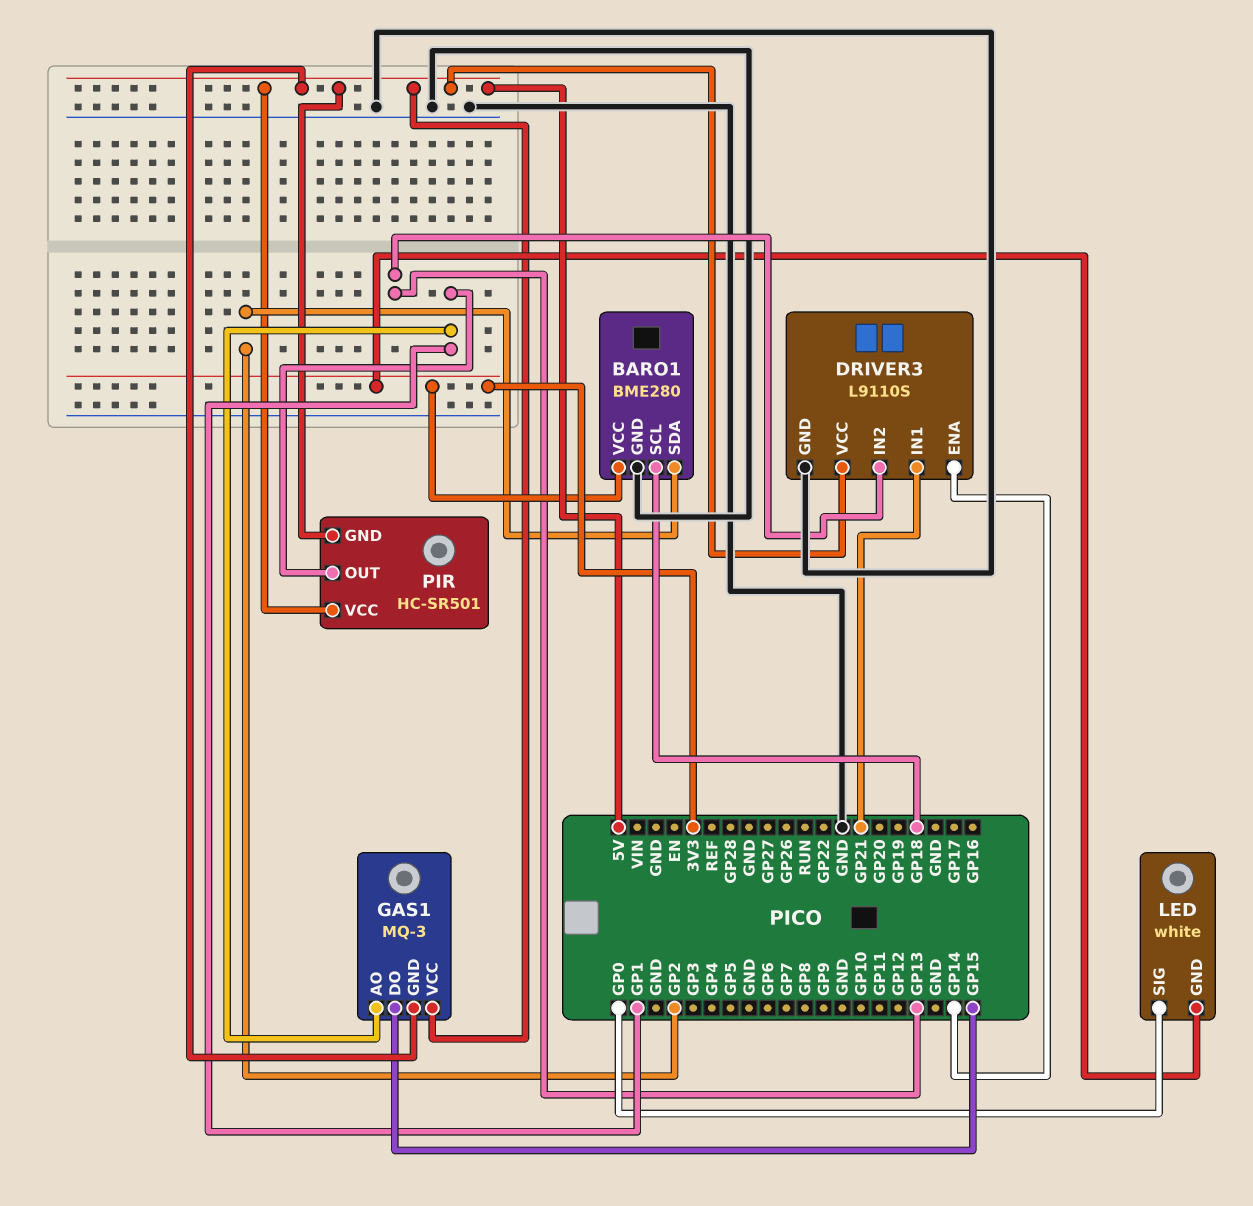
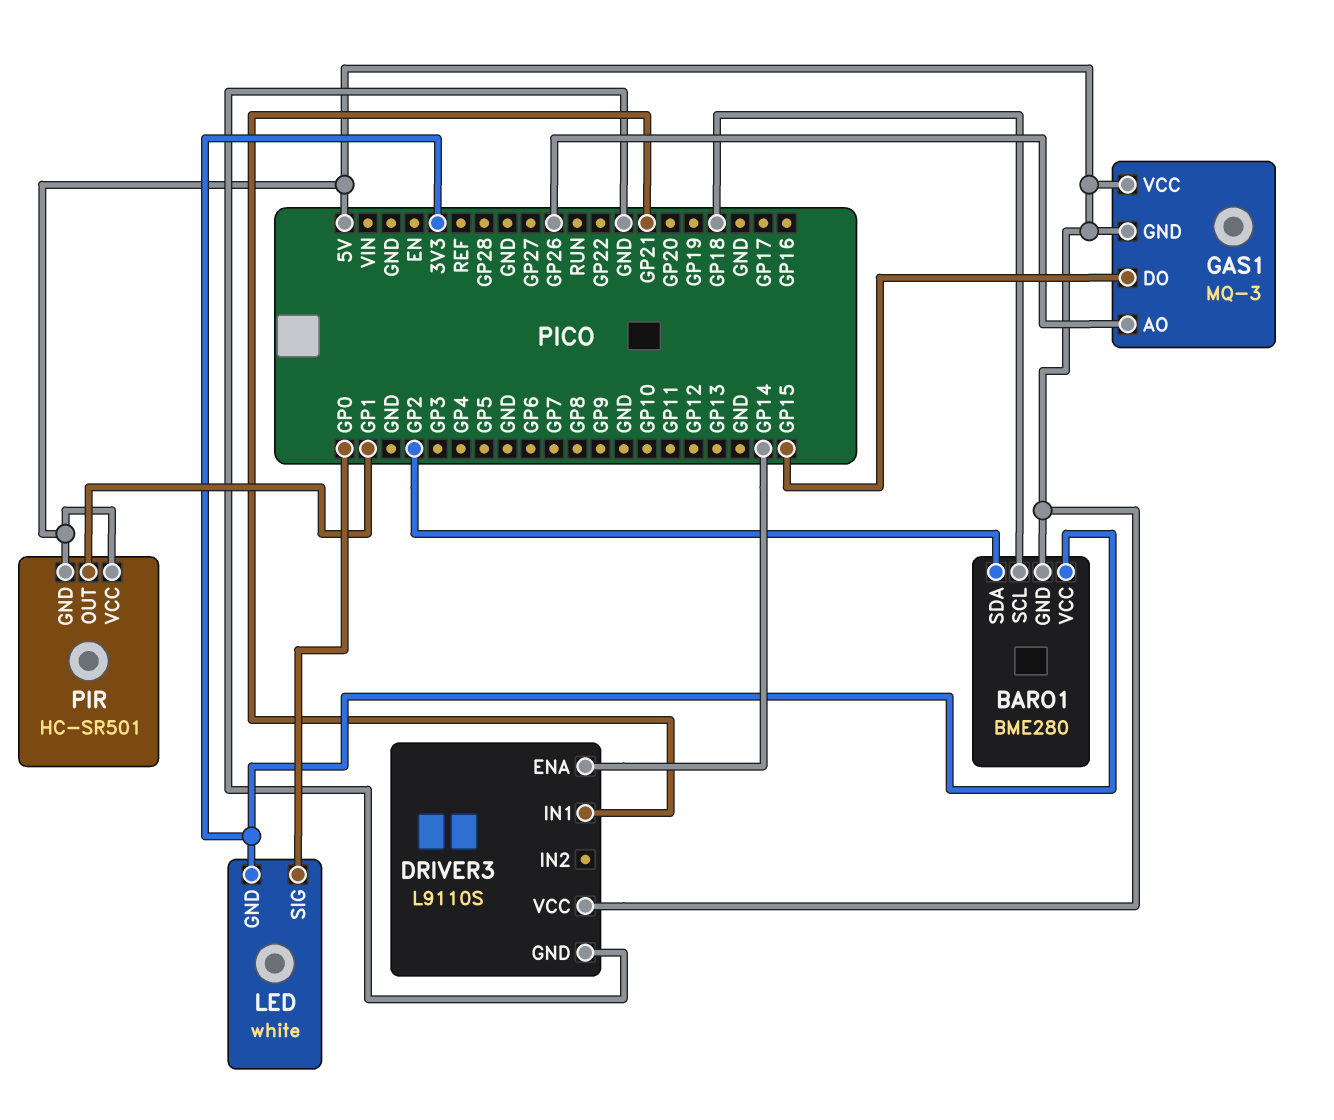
BARO1 pin GND: GND -> 5V
DRIVER3 pin IN2: GP13 -> none
GAS1 pin AO: GP1 -> GP26

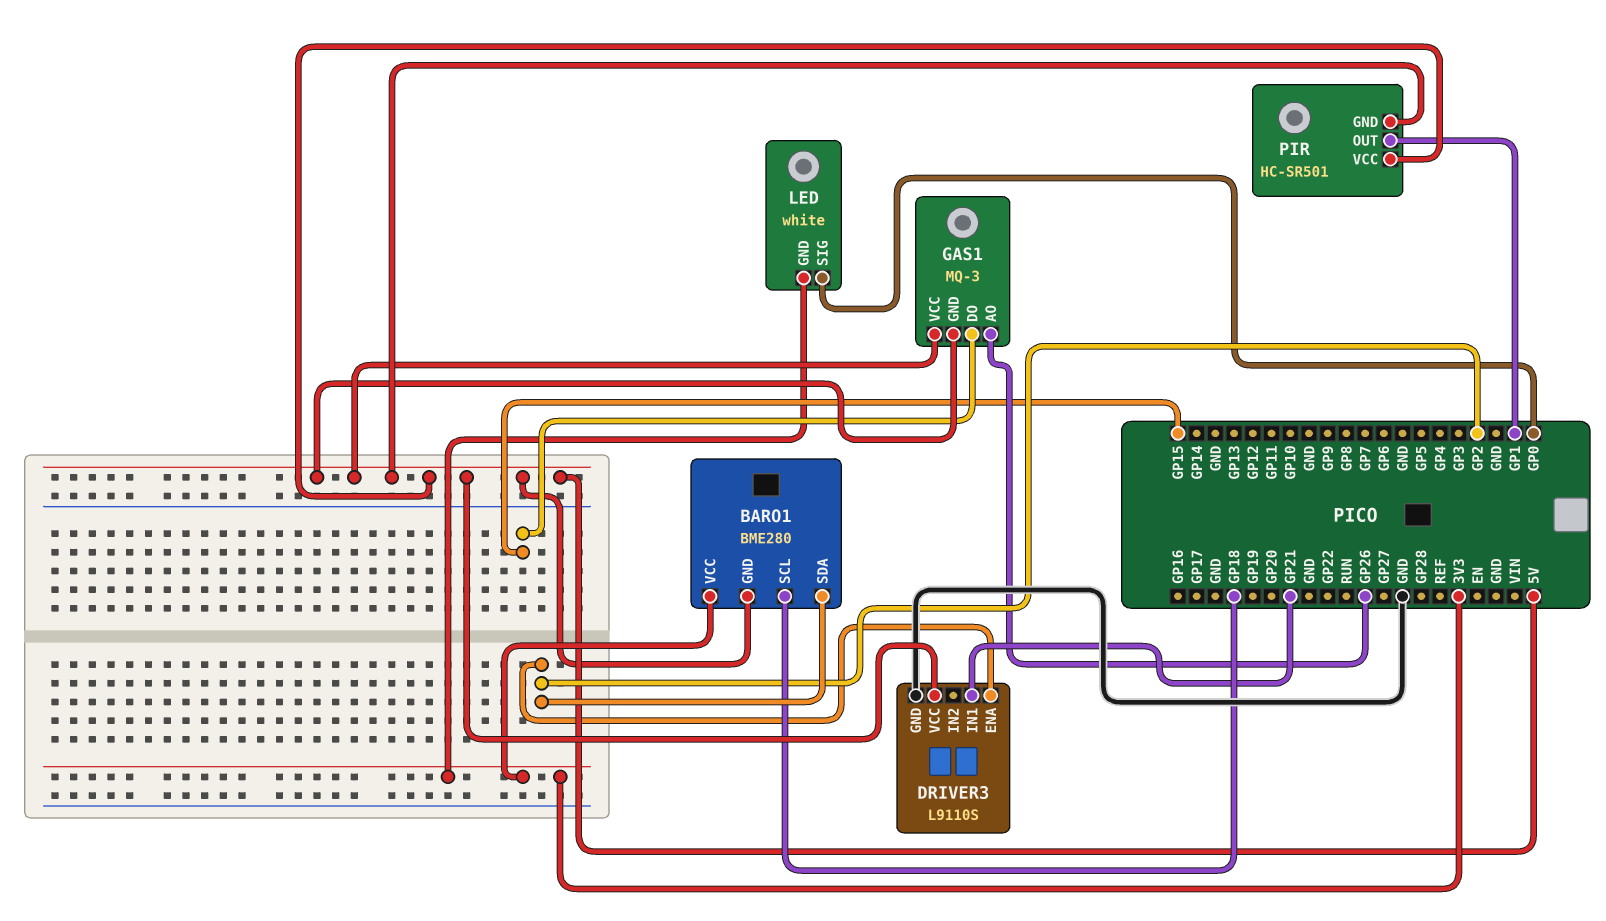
DRIVER3 pin ENA: GP14 -> GP2

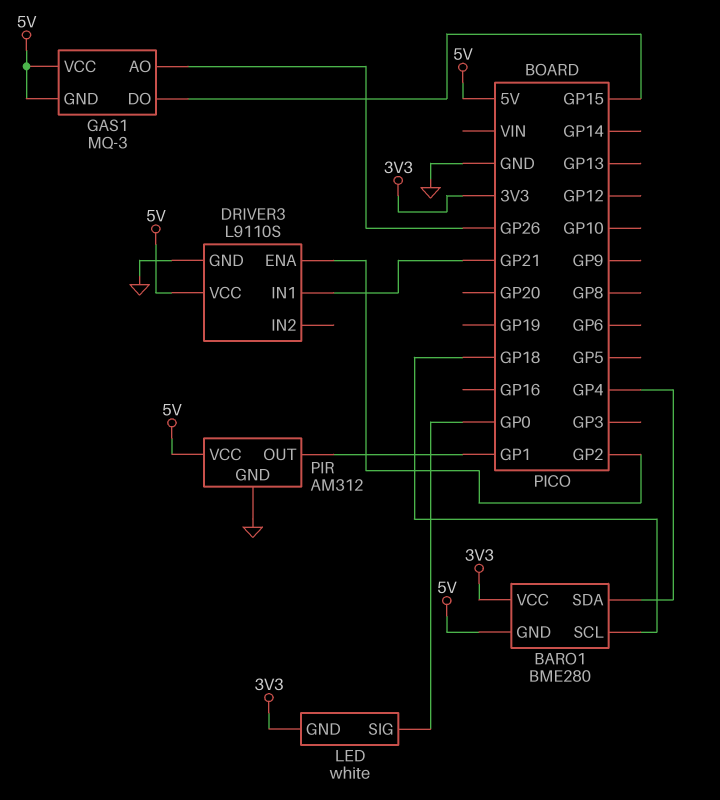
BARO1 pin SDA: GP2 -> GP4
PIR: HC-SR501 -> AM312
PIR pin GND: 5V -> GND

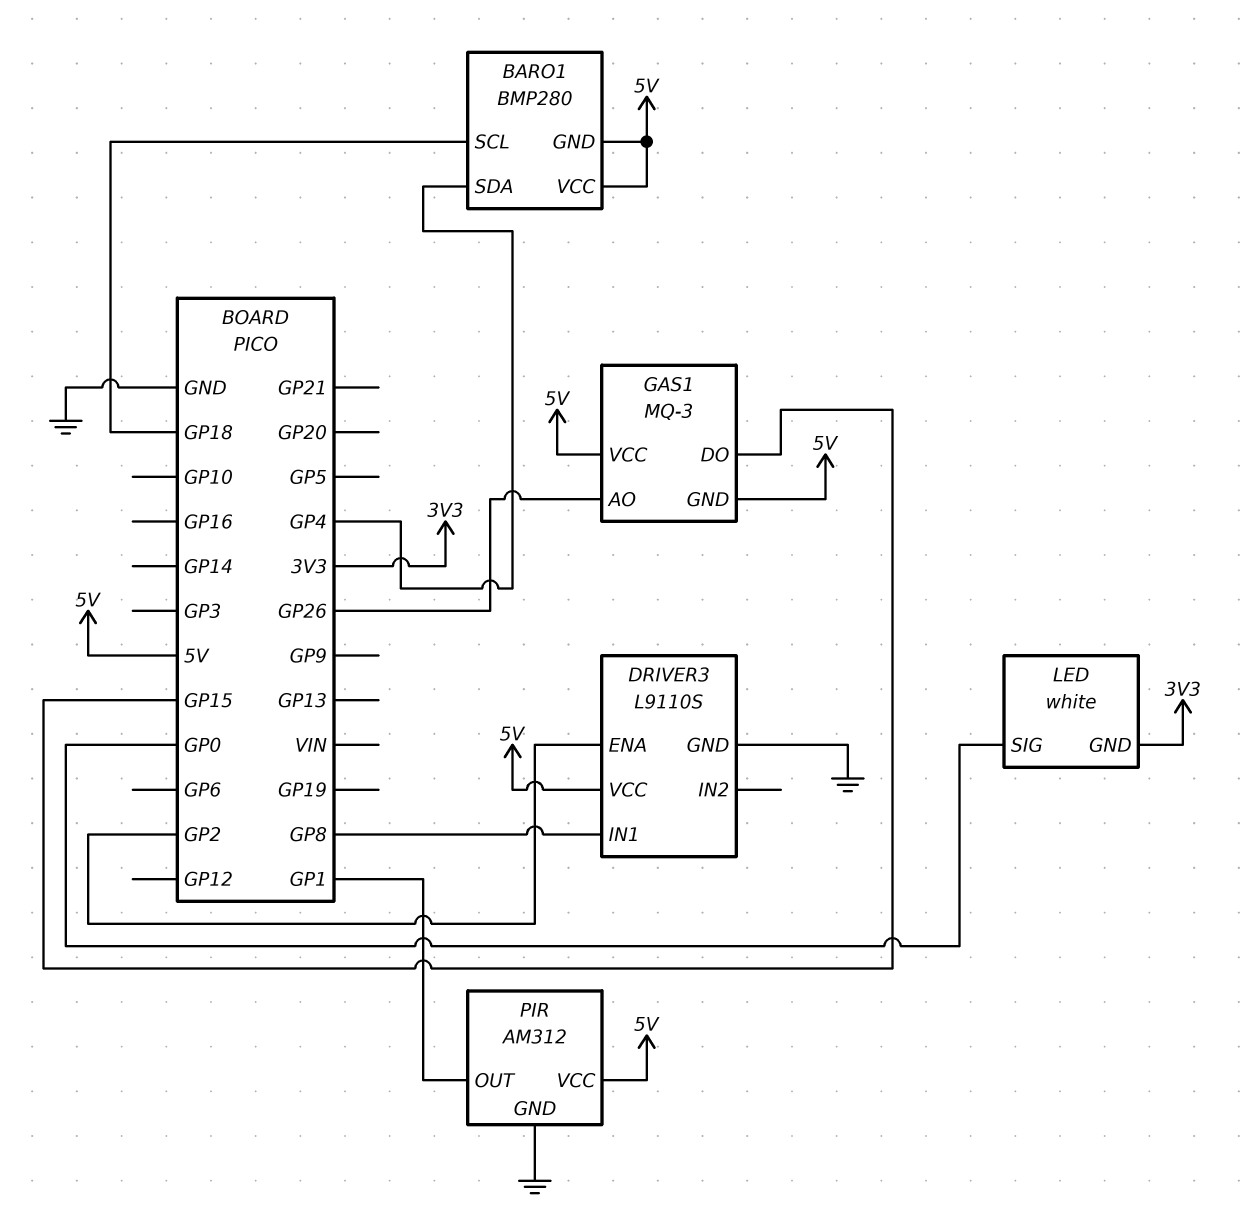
BARO1: BME280 -> BMP280
BARO1 pin VCC: 3V3 -> 5V
DRIVER3 pin IN1: GP21 -> GP8

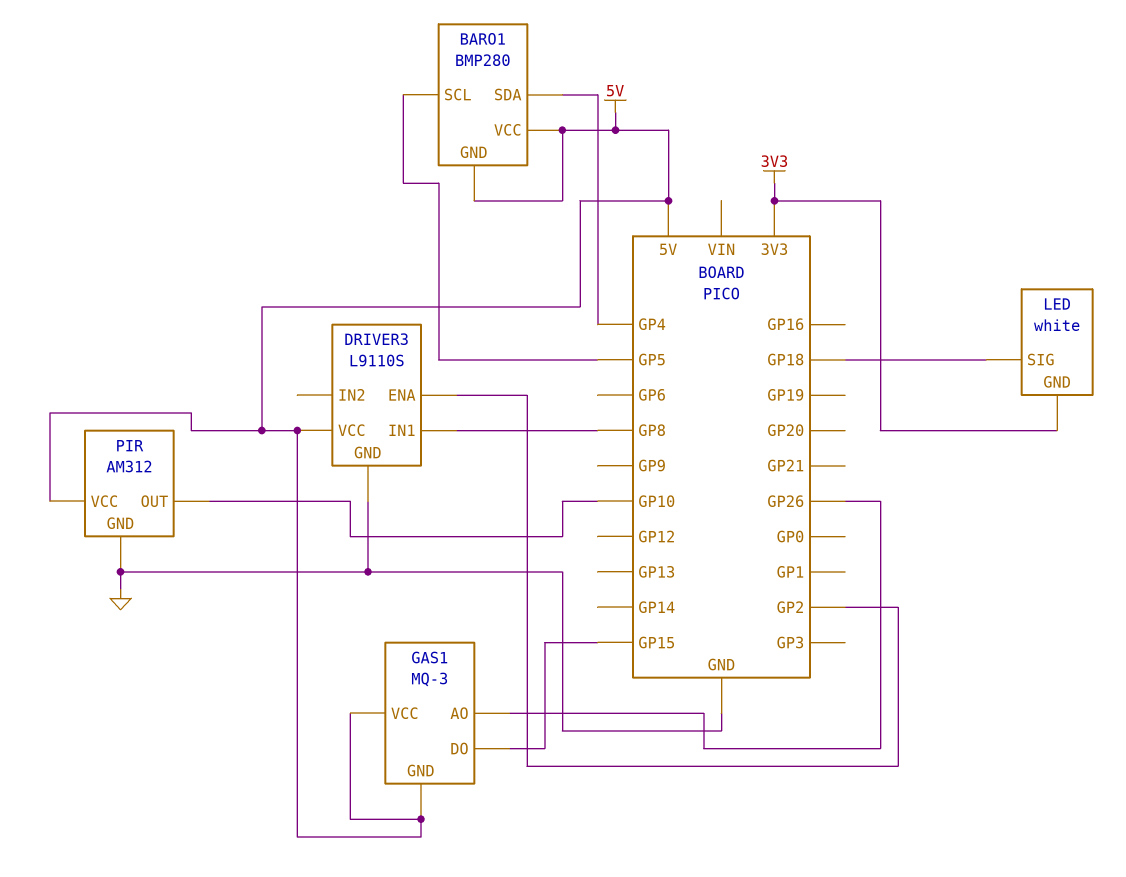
BARO1 pin SCL: GP18 -> GP5
LED pin SIG: GP0 -> GP18
PIR pin OUT: GP1 -> GP10

